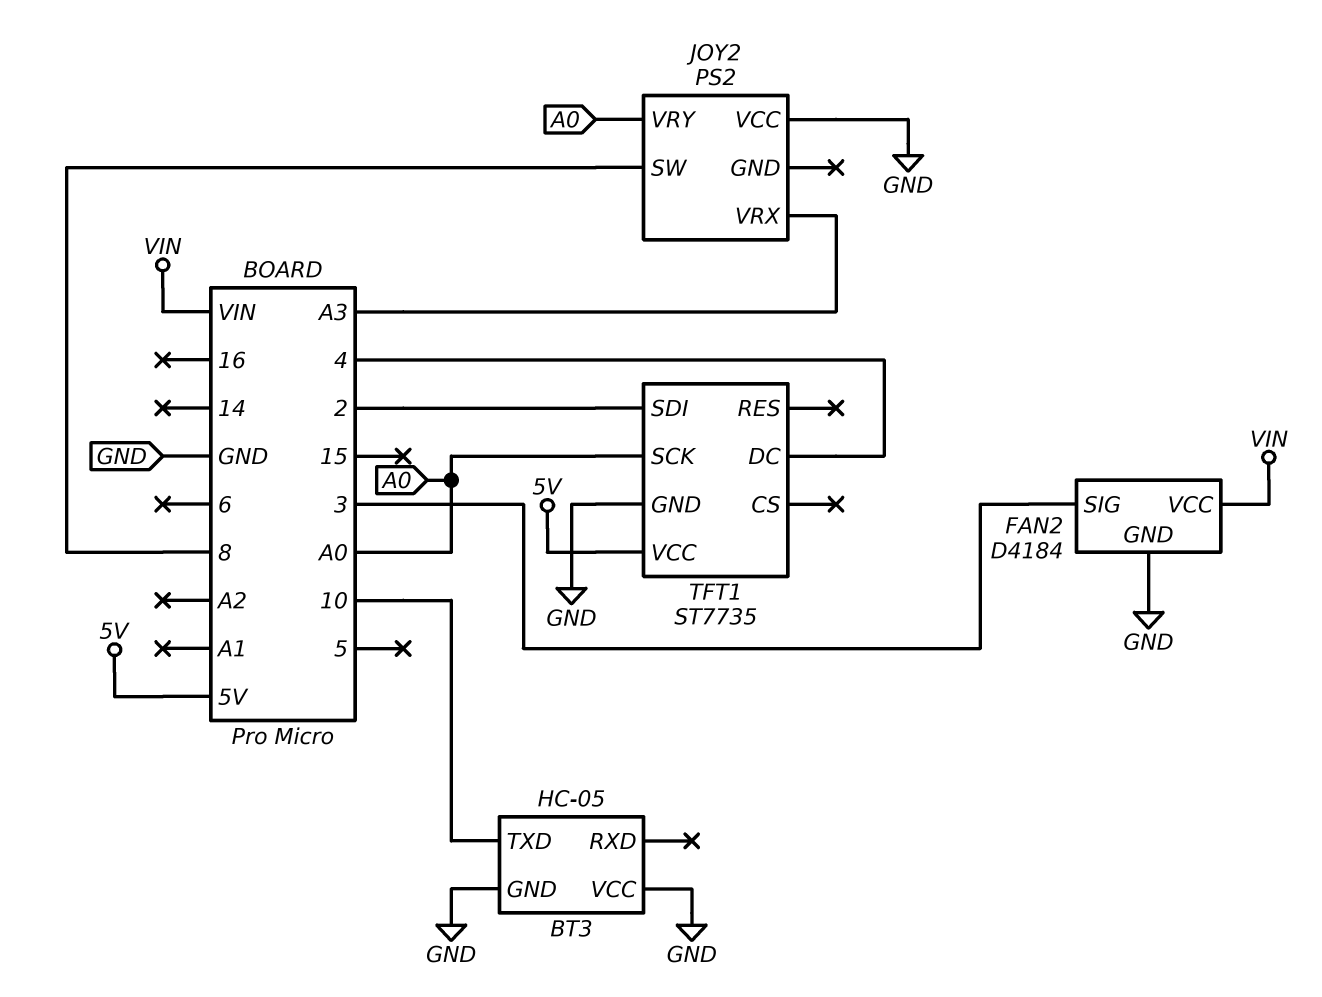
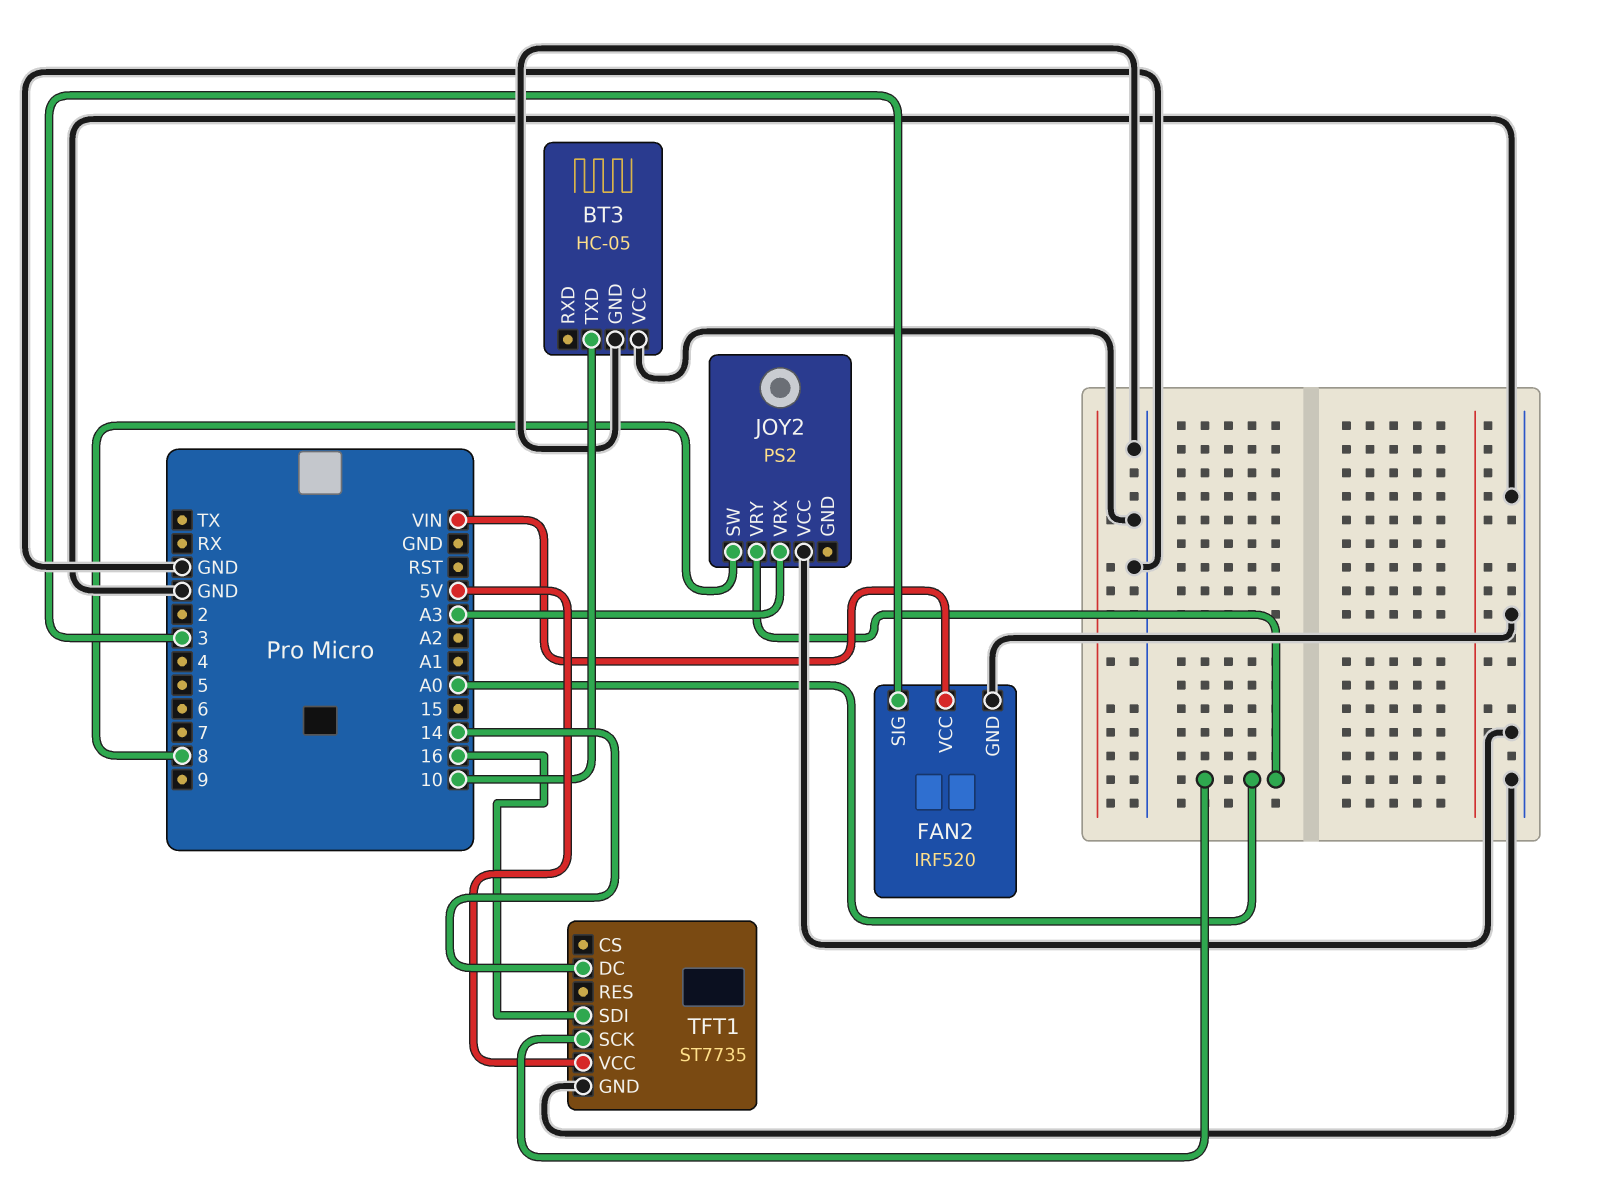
FAN2: D4184 -> IRF520
TFT1 pin DC: 4 -> 14
TFT1 pin SDI: 2 -> 16

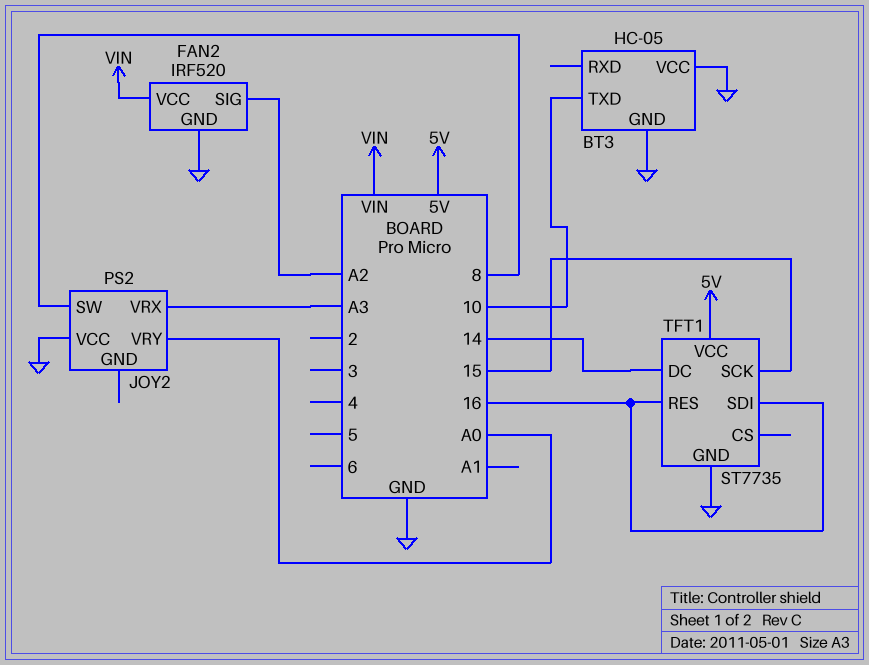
FAN2 pin SIG: 3 -> A2
TFT1 pin RES: none -> 16
TFT1 pin SCK: A0 -> 15

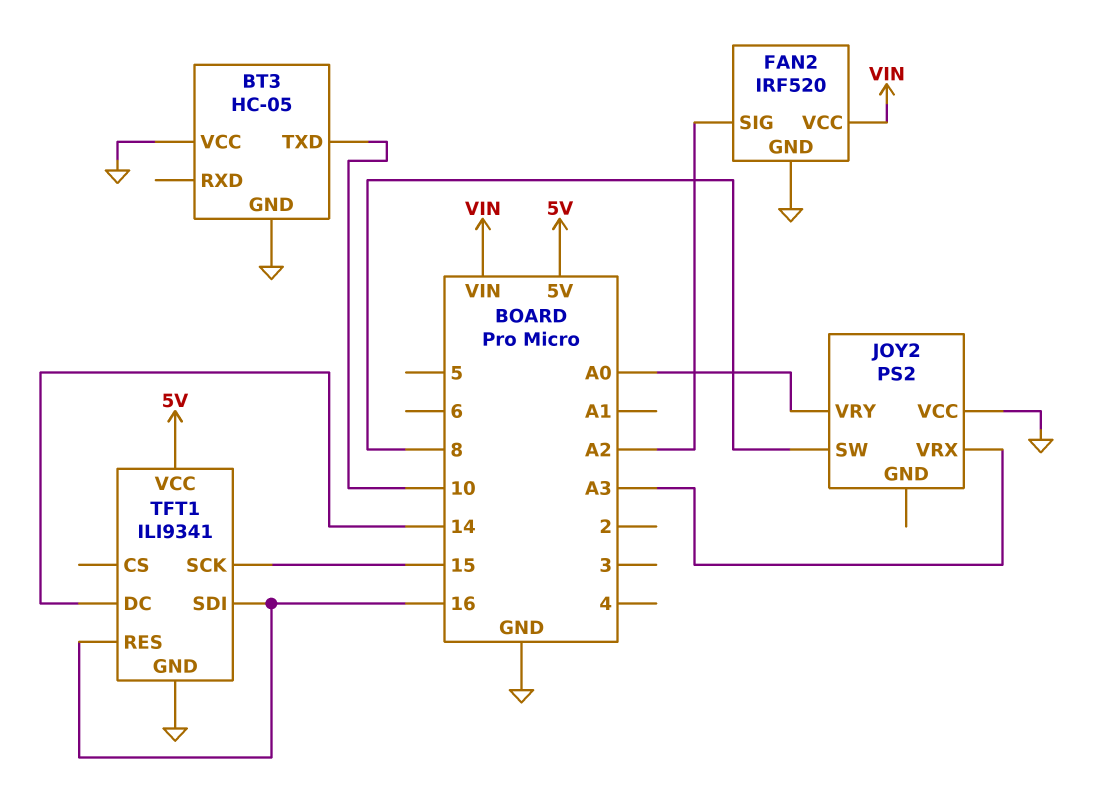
TFT1: ST7735 -> ILI9341

